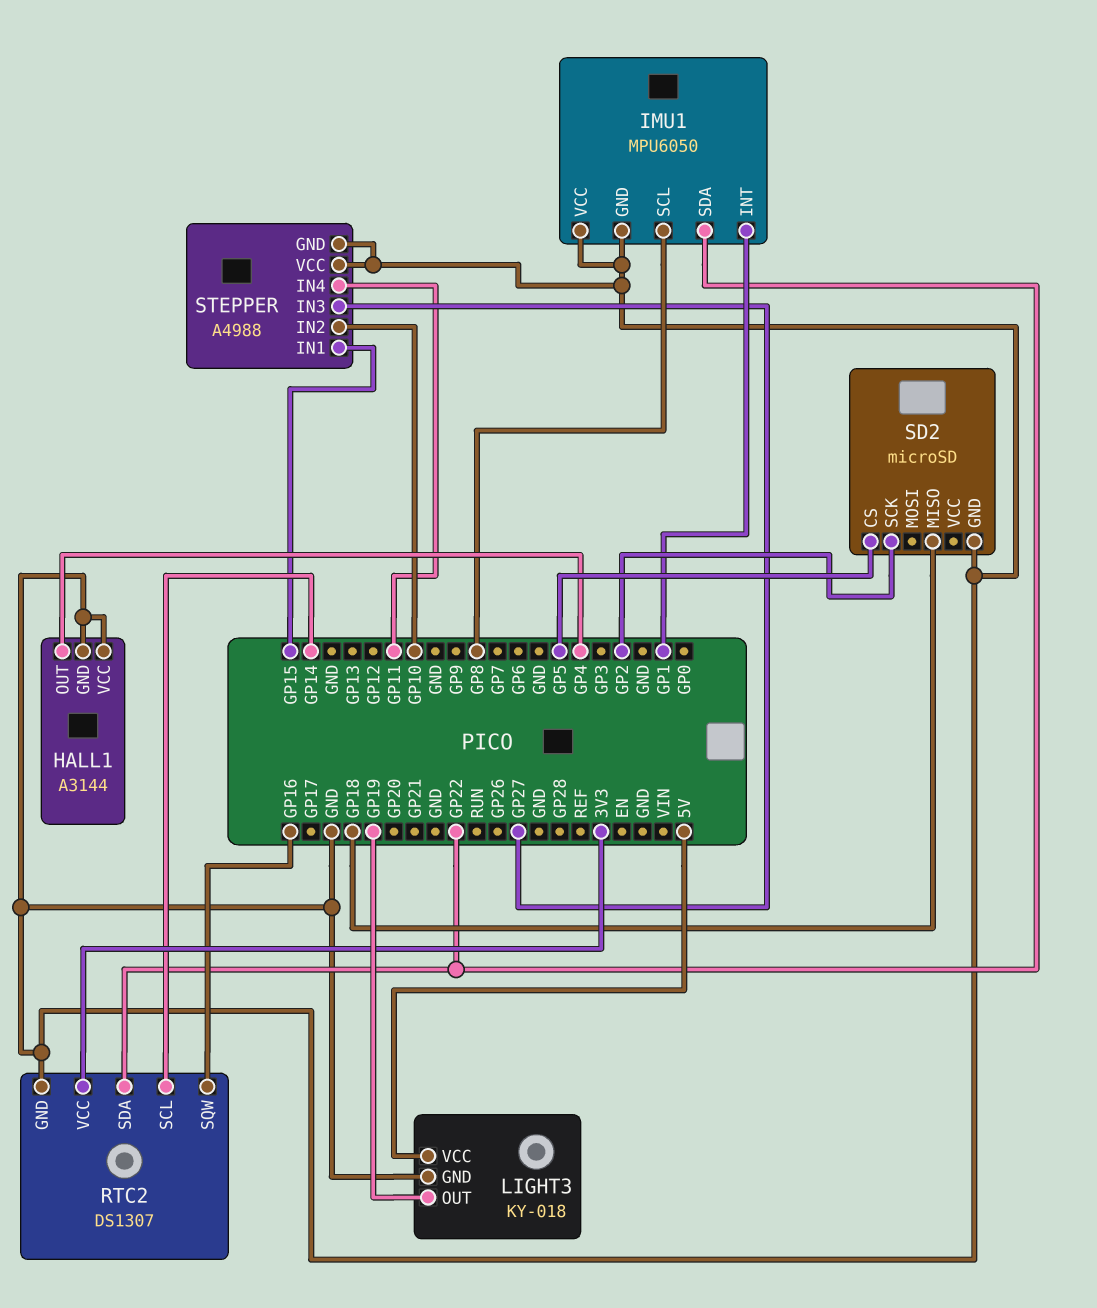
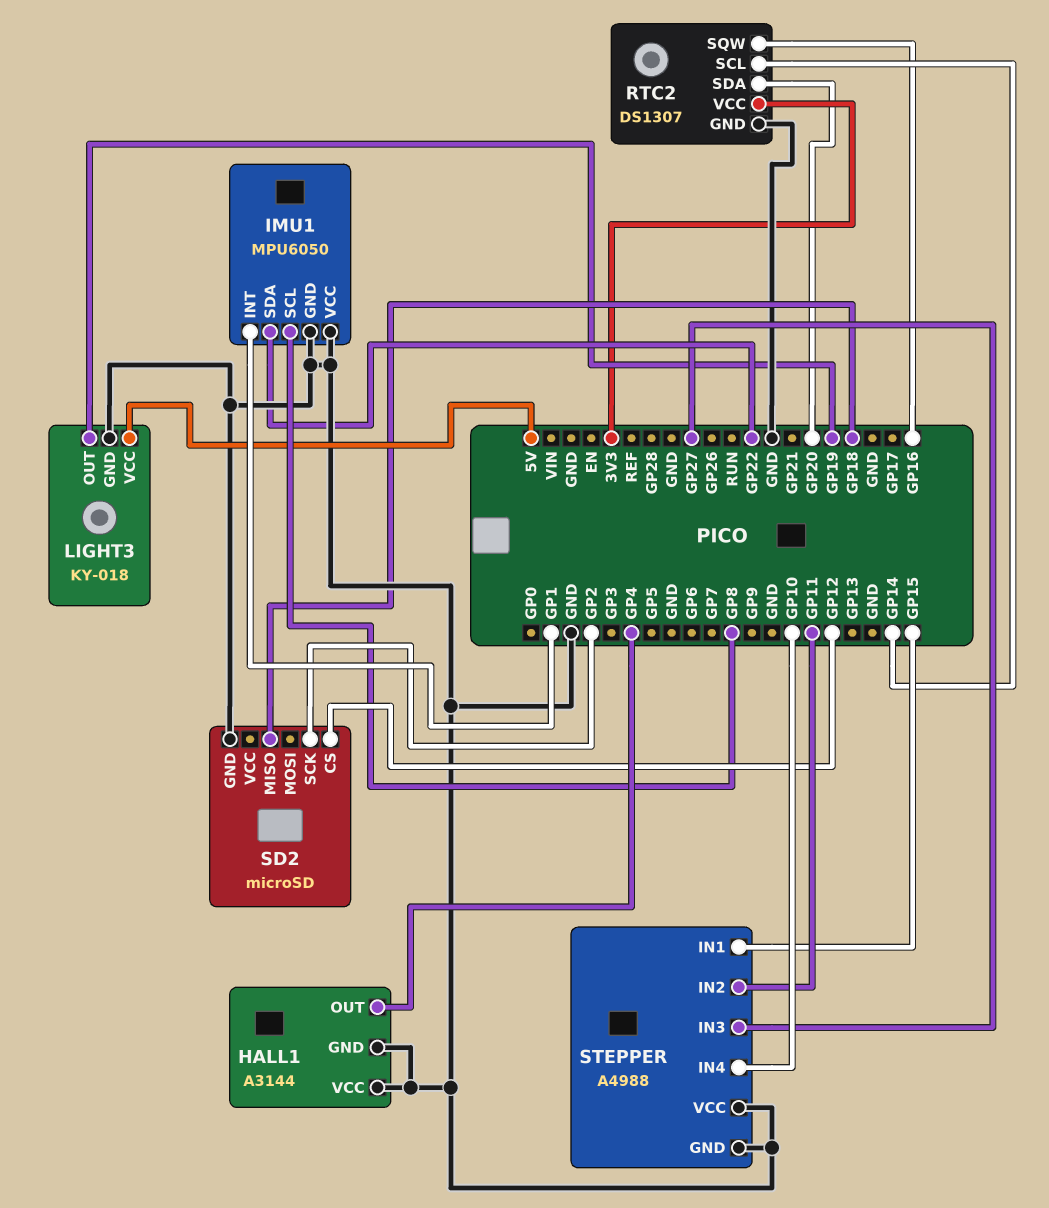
RTC2 pin SDA: GP22 -> GP20
SD2 pin CS: GP5 -> GP12
STEPPER pin IN2: GP10 -> GP11
STEPPER pin IN4: GP11 -> GP10

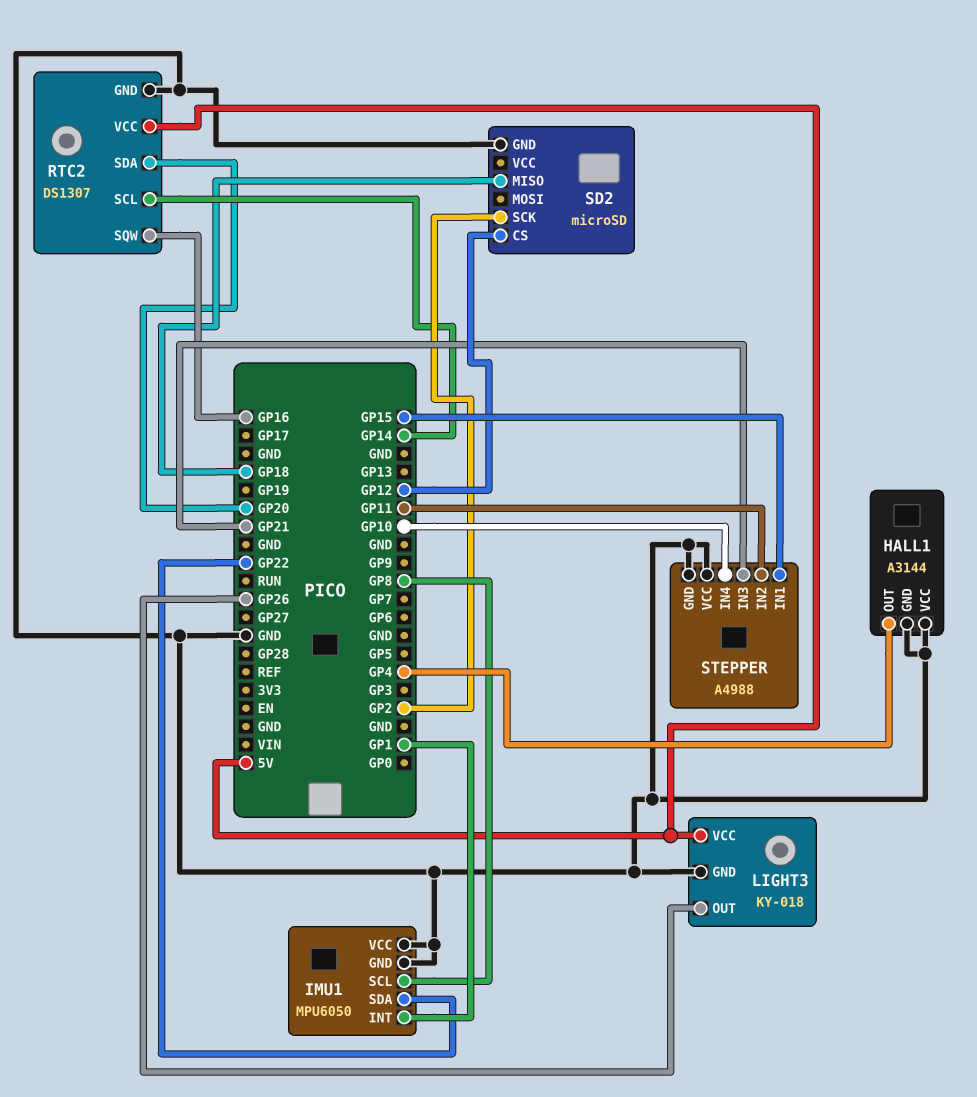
LIGHT3 pin OUT: GP19 -> GP26
RTC2 pin VCC: 3V3 -> 5V
STEPPER pin IN3: GP27 -> GP21

